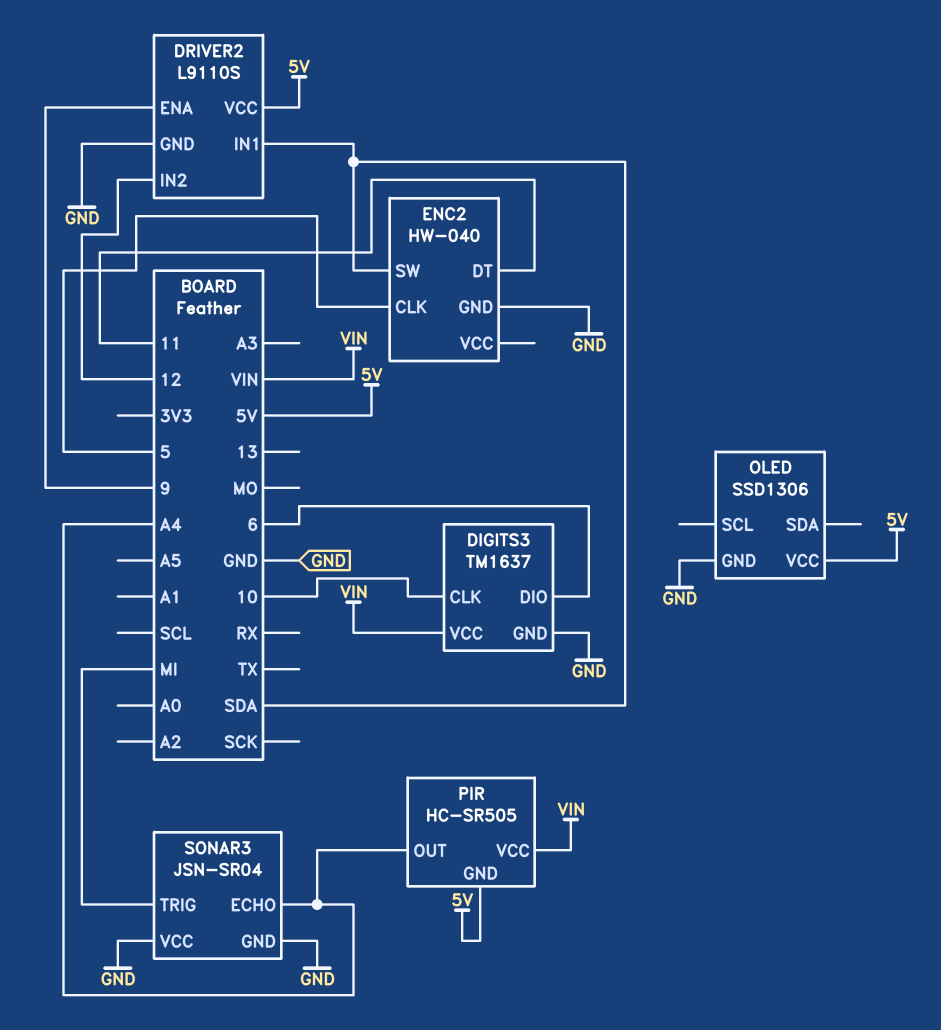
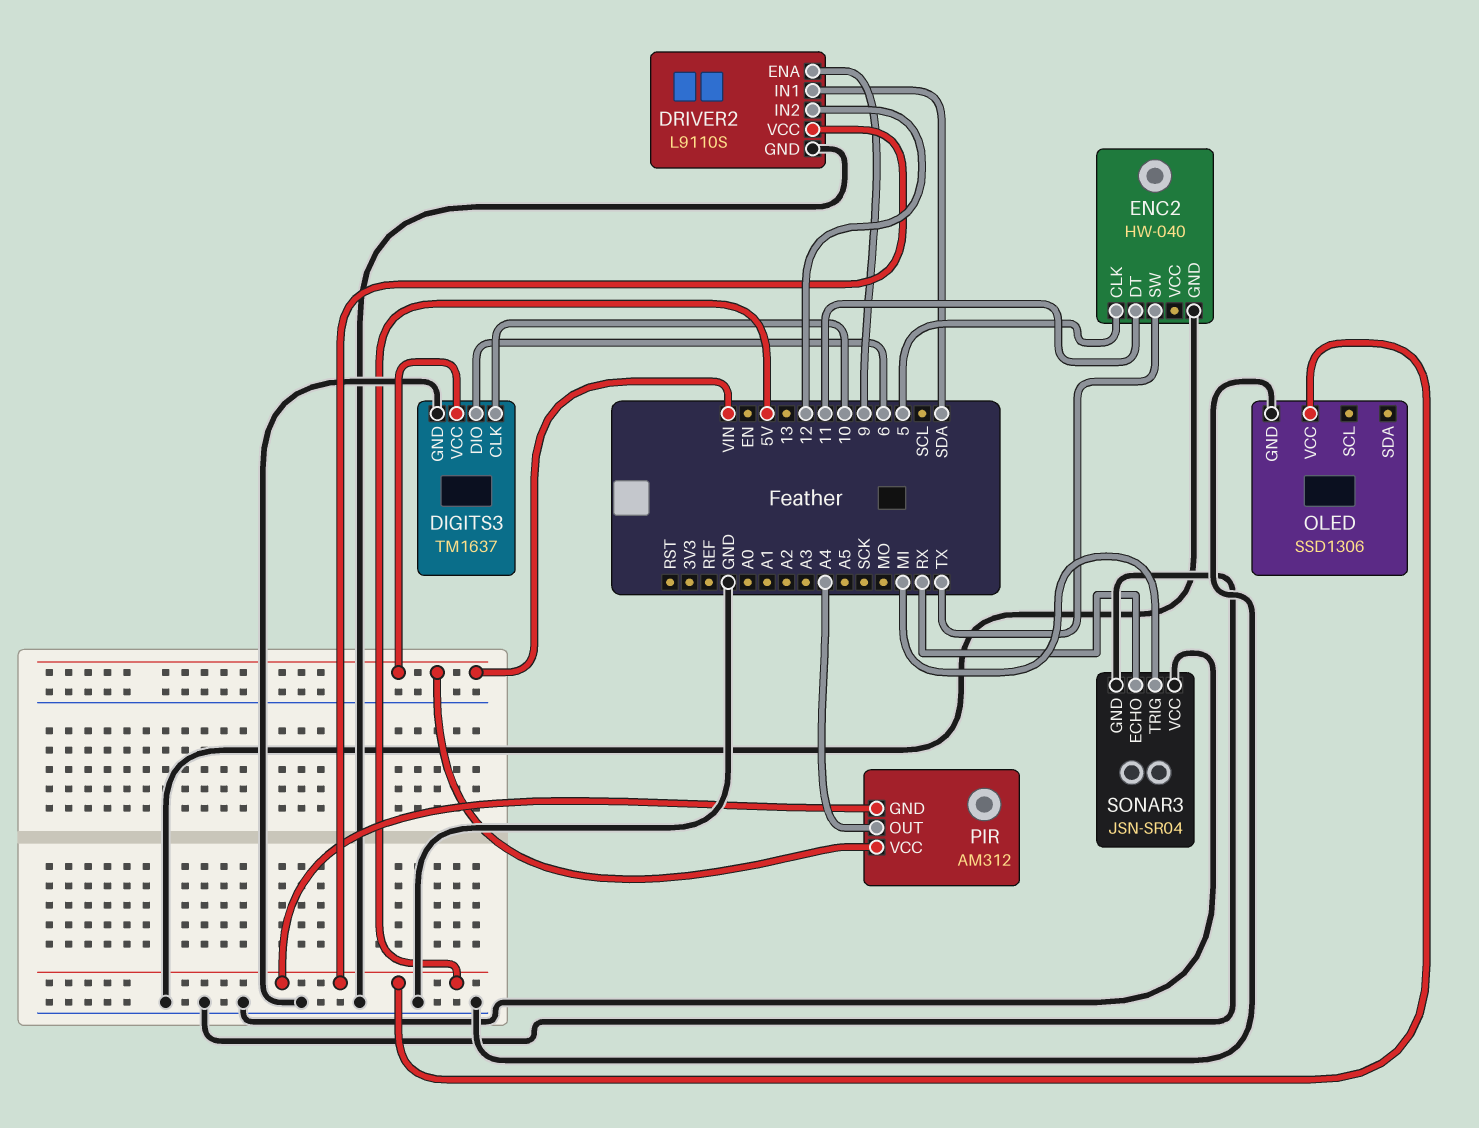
ENC2 pin SW: SDA -> TX
PIR: HC-SR505 -> AM312
SONAR3 pin ECHO: A4 -> RX

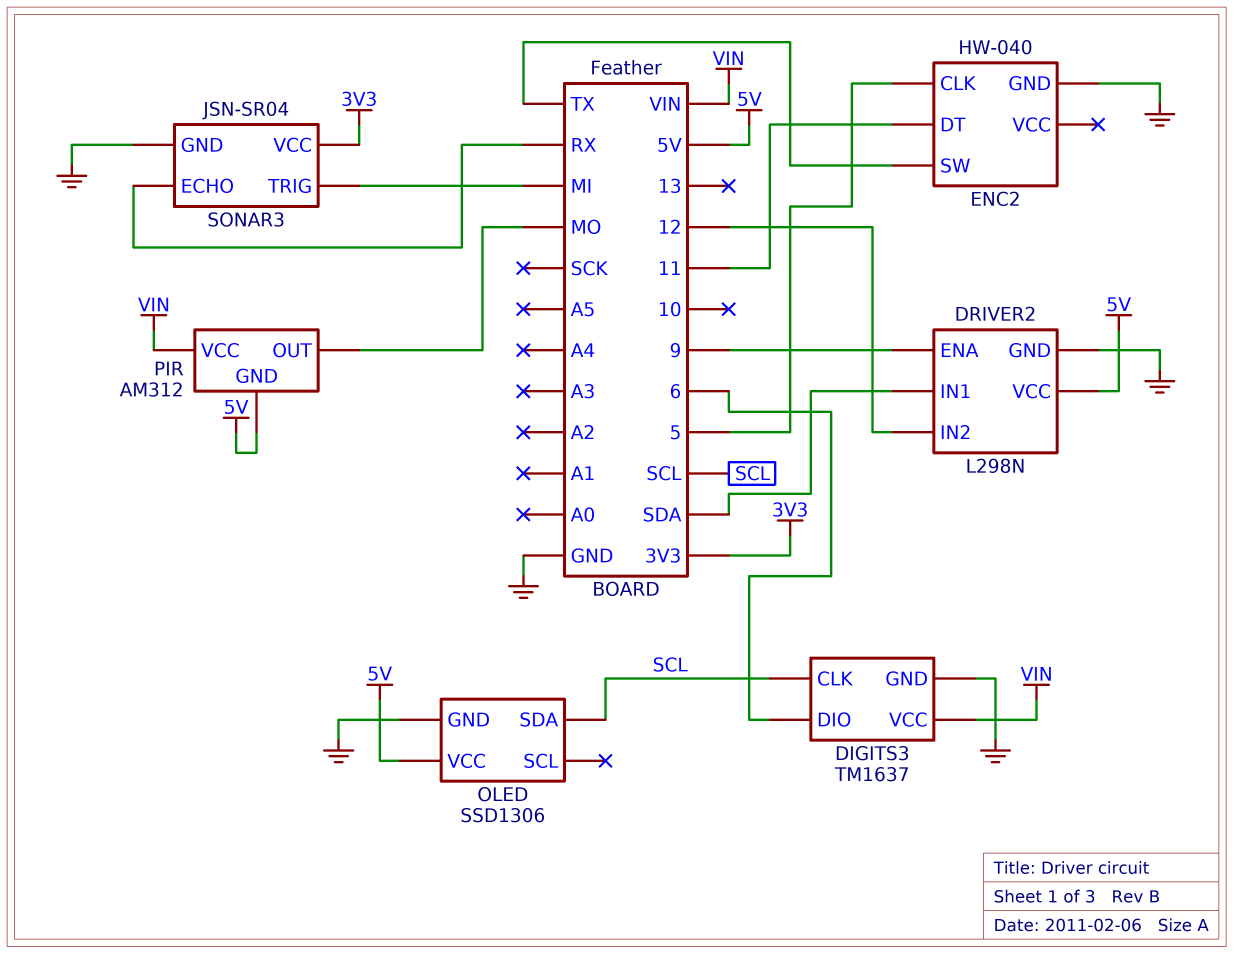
DIGITS3 pin CLK: 10 -> SCL
DRIVER2: L9110S -> L298N
OLED pin SDA: none -> SCL
PIR pin OUT: A4 -> MO
SONAR3 pin VCC: GND -> 3V3

